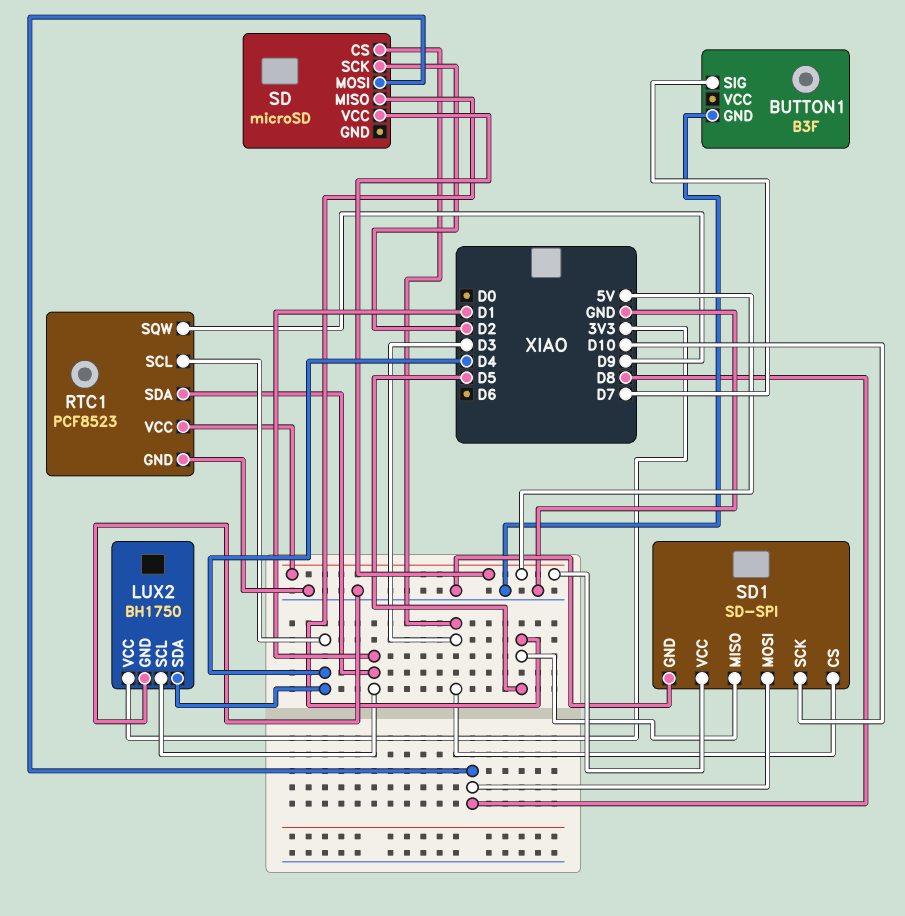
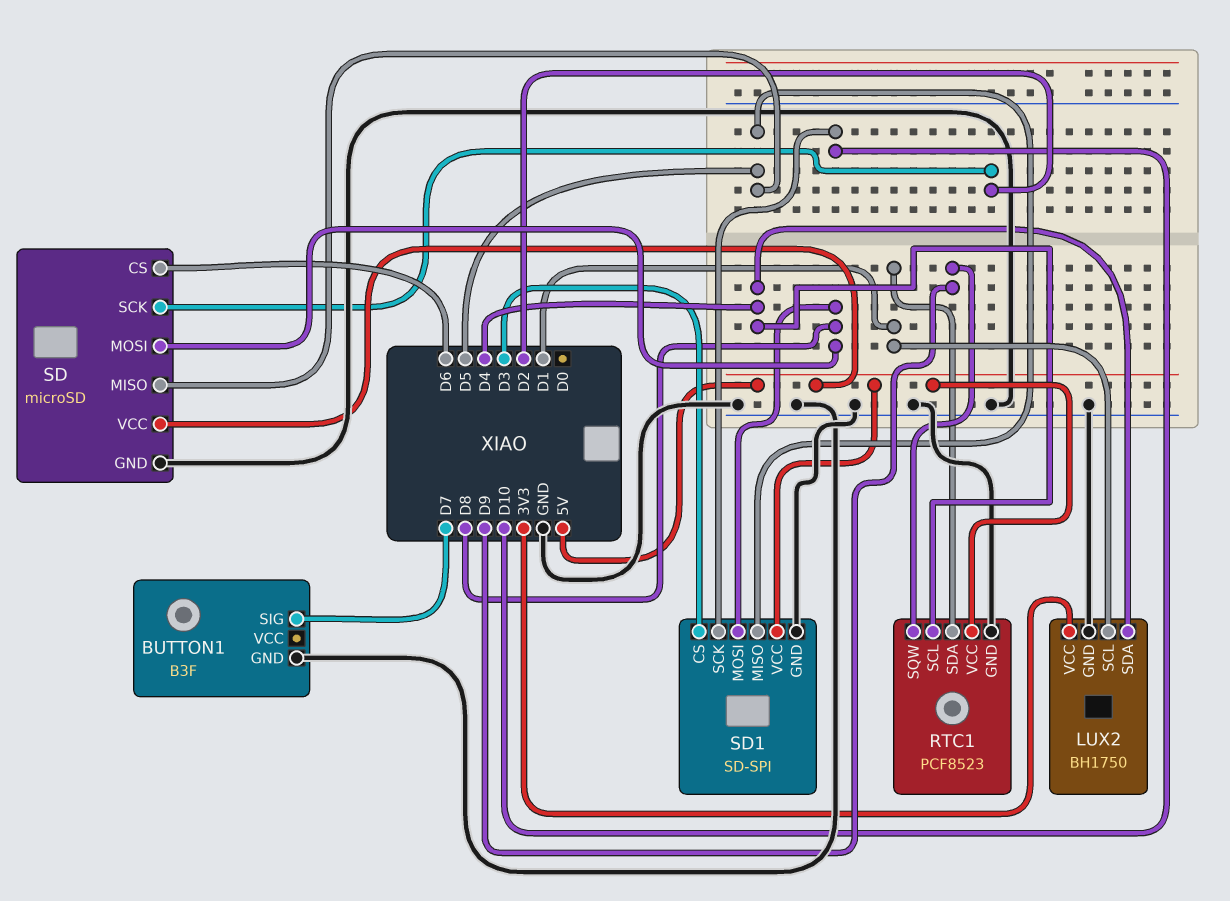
SD pin CS: D3 -> D6
SD pin GND: none -> GND

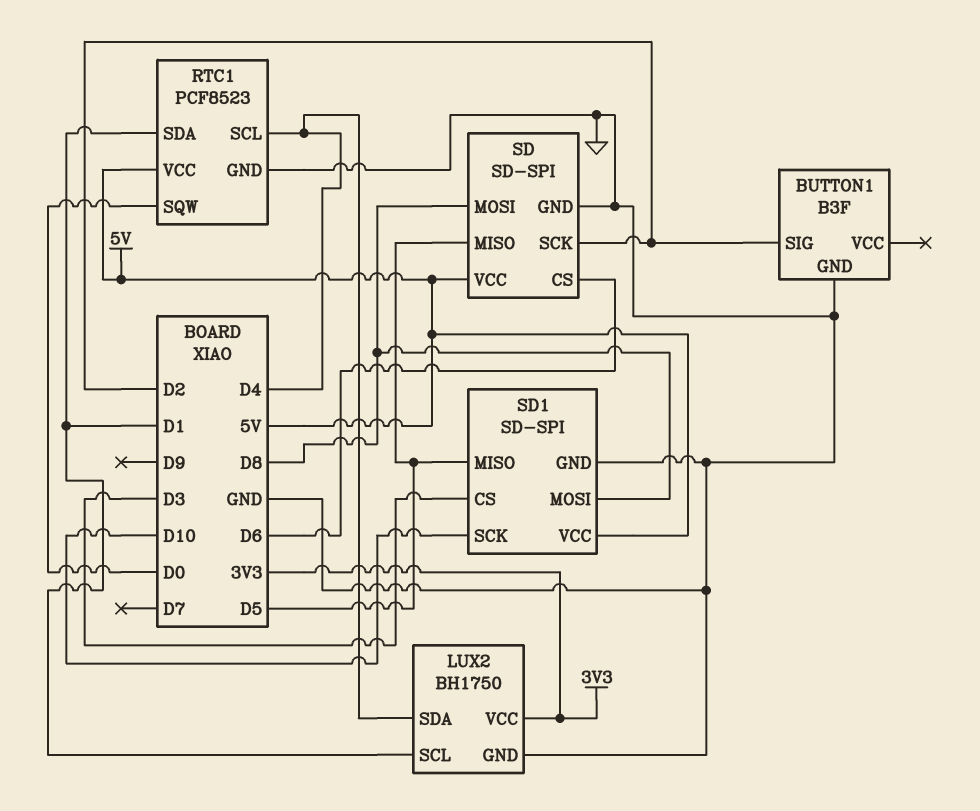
BUTTON1 pin SIG: D7 -> D2
RTC1 pin SQW: D9 -> D0
SD: microSD -> SD-SPI

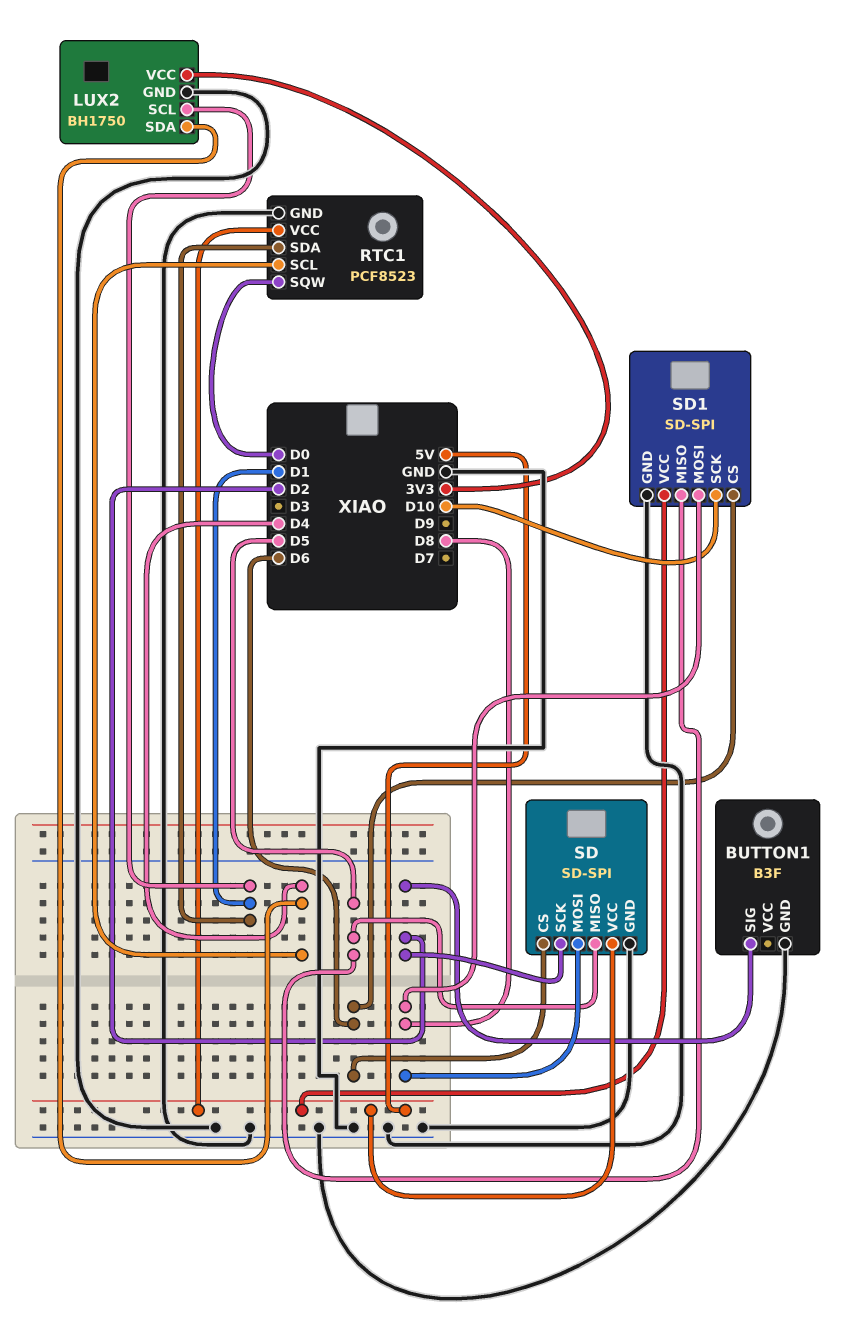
SD1 pin CS: D3 -> D6

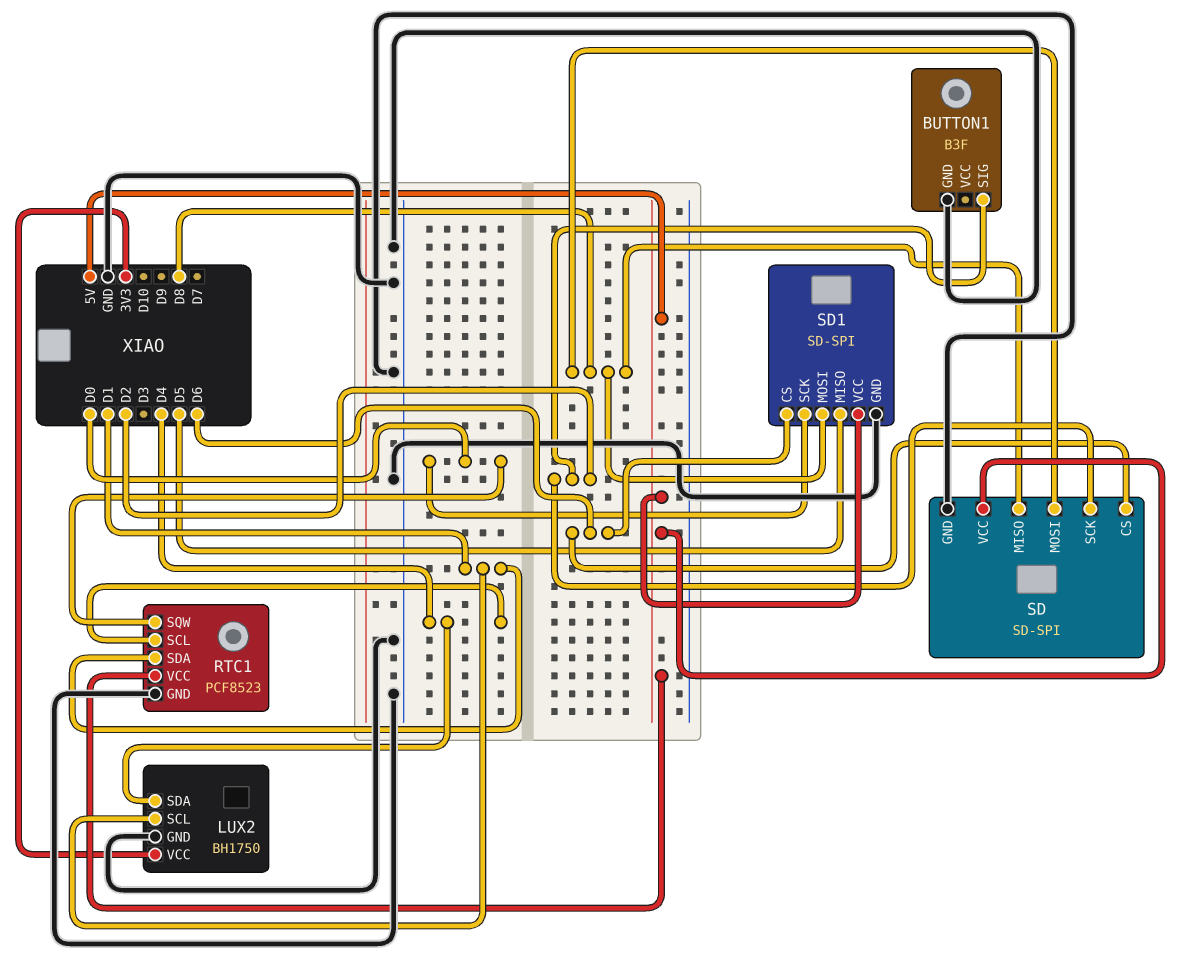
SD pin MISO: D5 -> D8
SD1 pin SCK: D10 -> D0

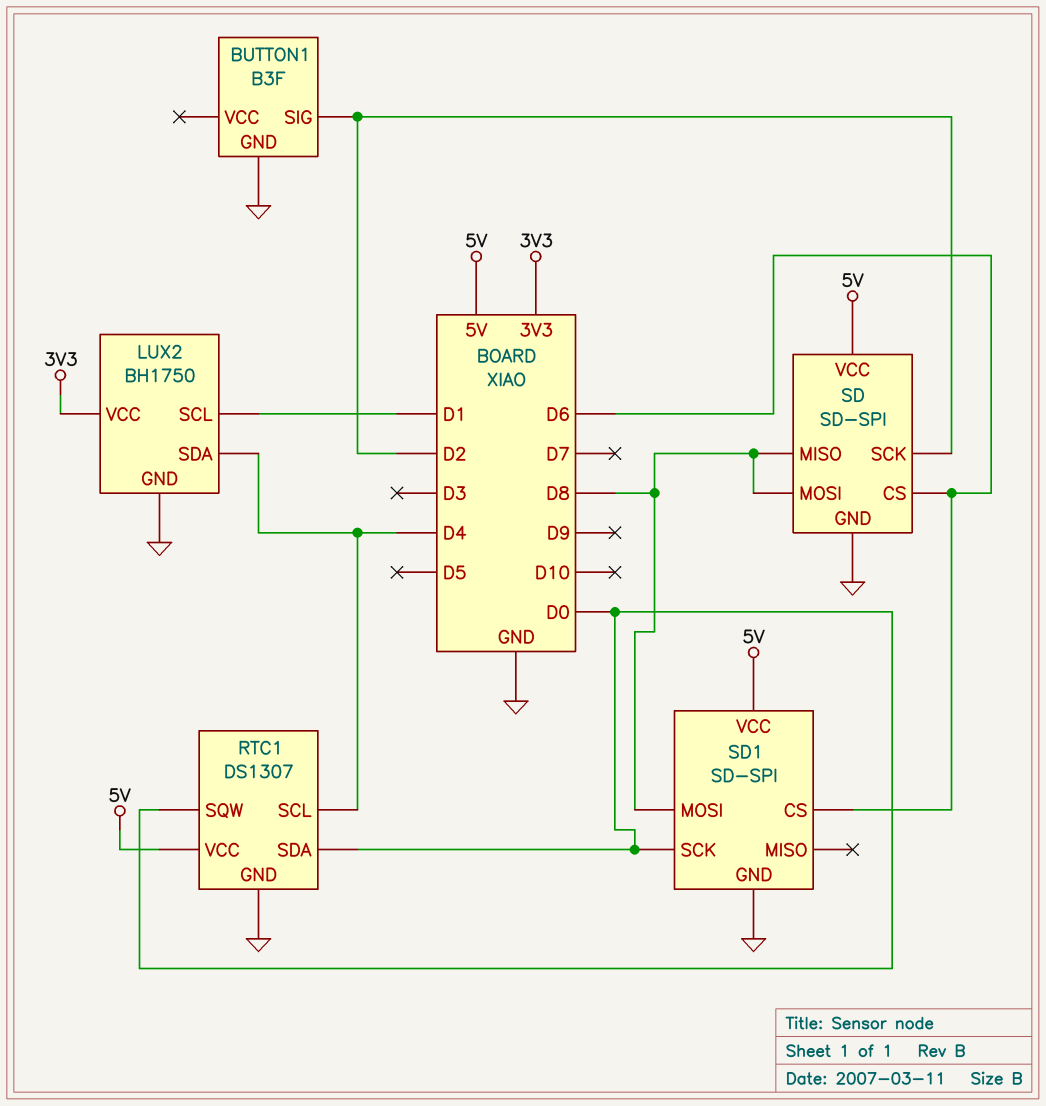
RTC1: PCF8523 -> DS1307
RTC1 pin SDA: D1 -> D0
SD1 pin MISO: D5 -> none

